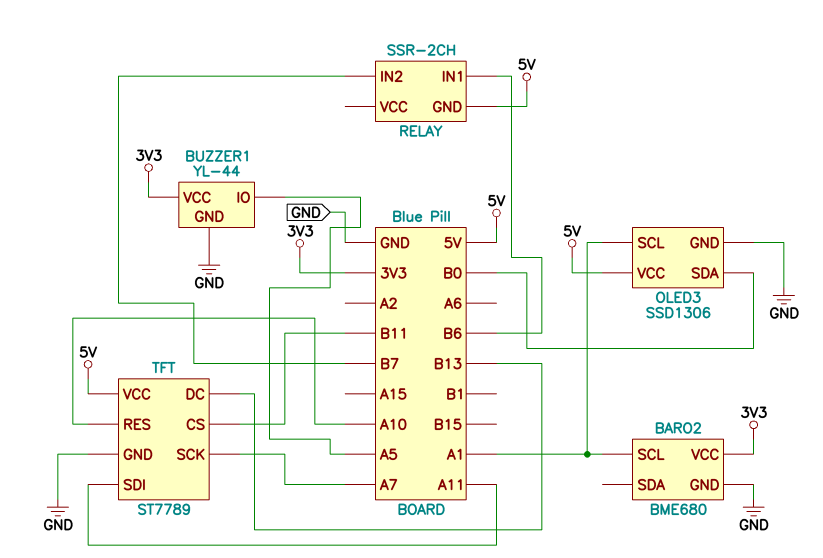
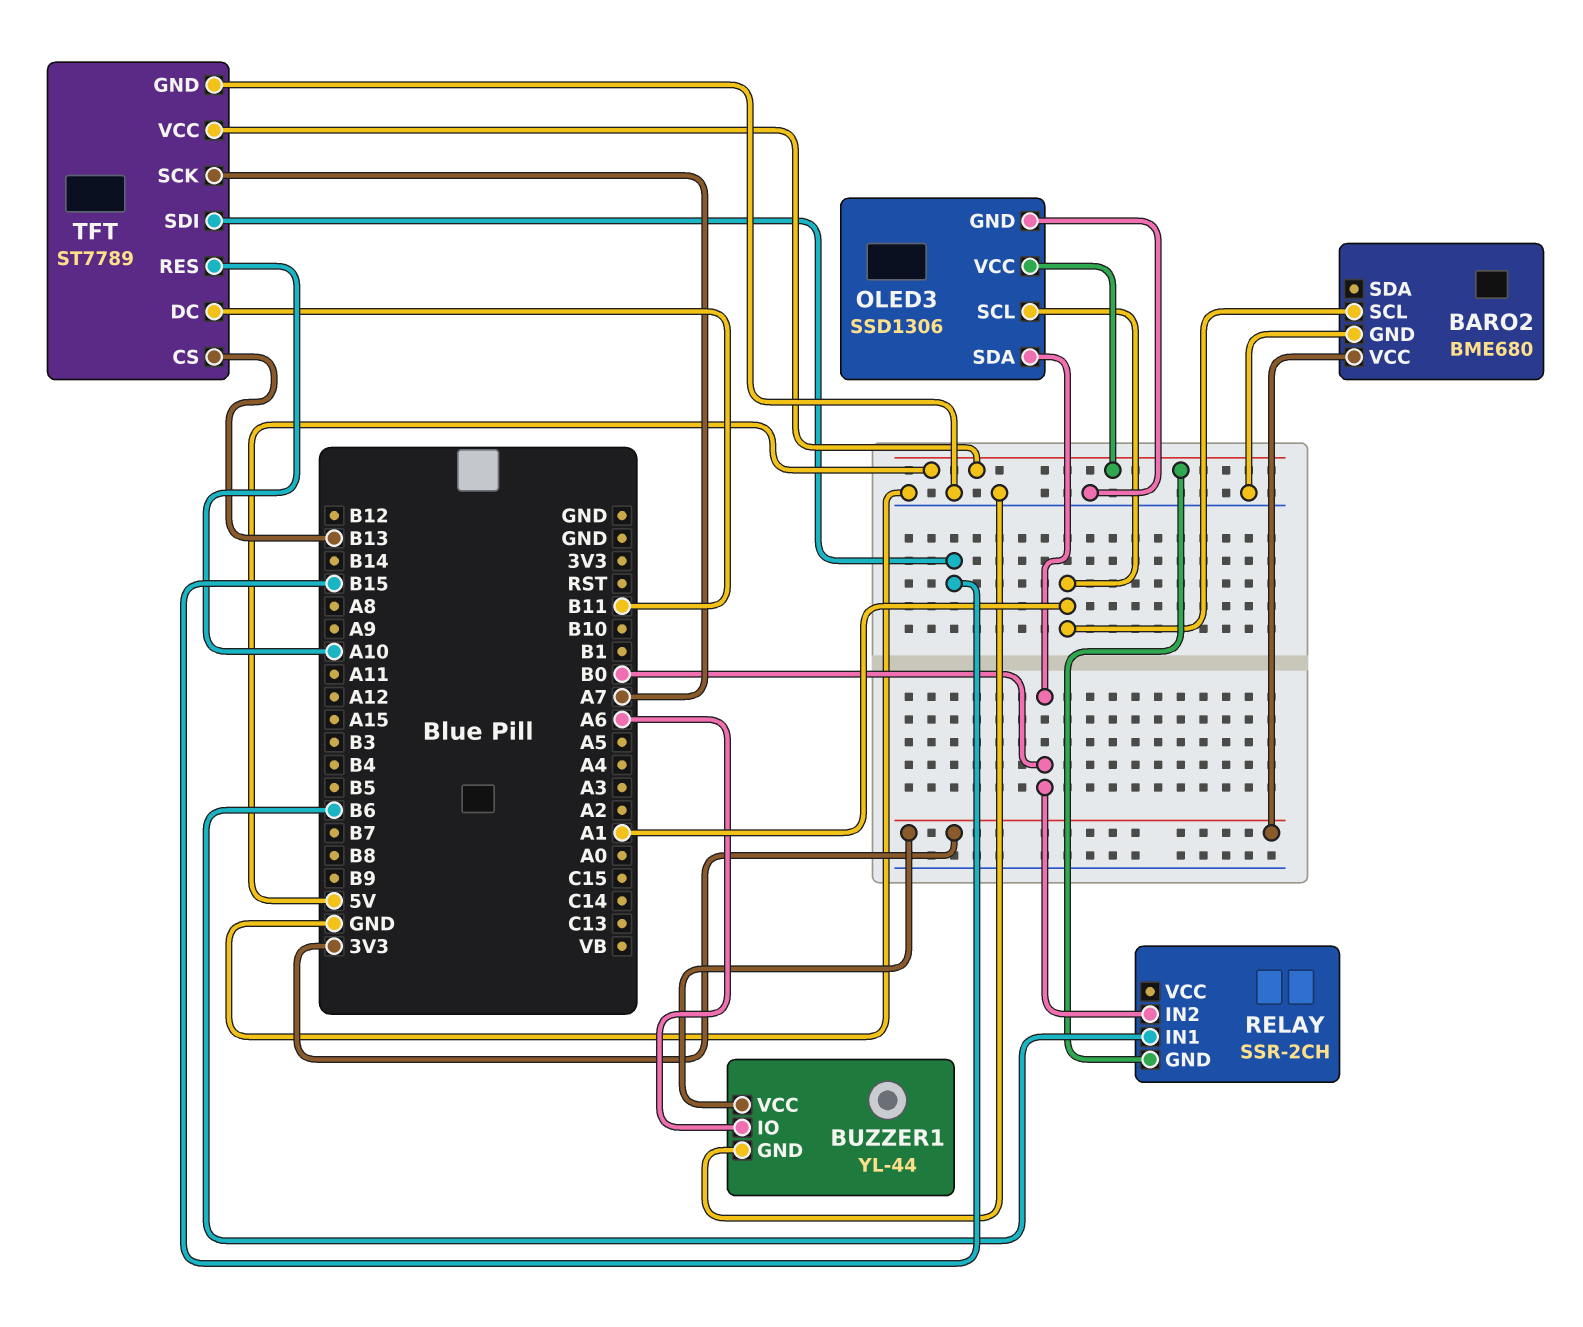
BUZZER1 pin IO: A5 -> A6
RELAY pin IN2: B7 -> B0
TFT pin CS: B11 -> B13
TFT pin DC: B13 -> B11
TFT pin SDI: A11 -> B15

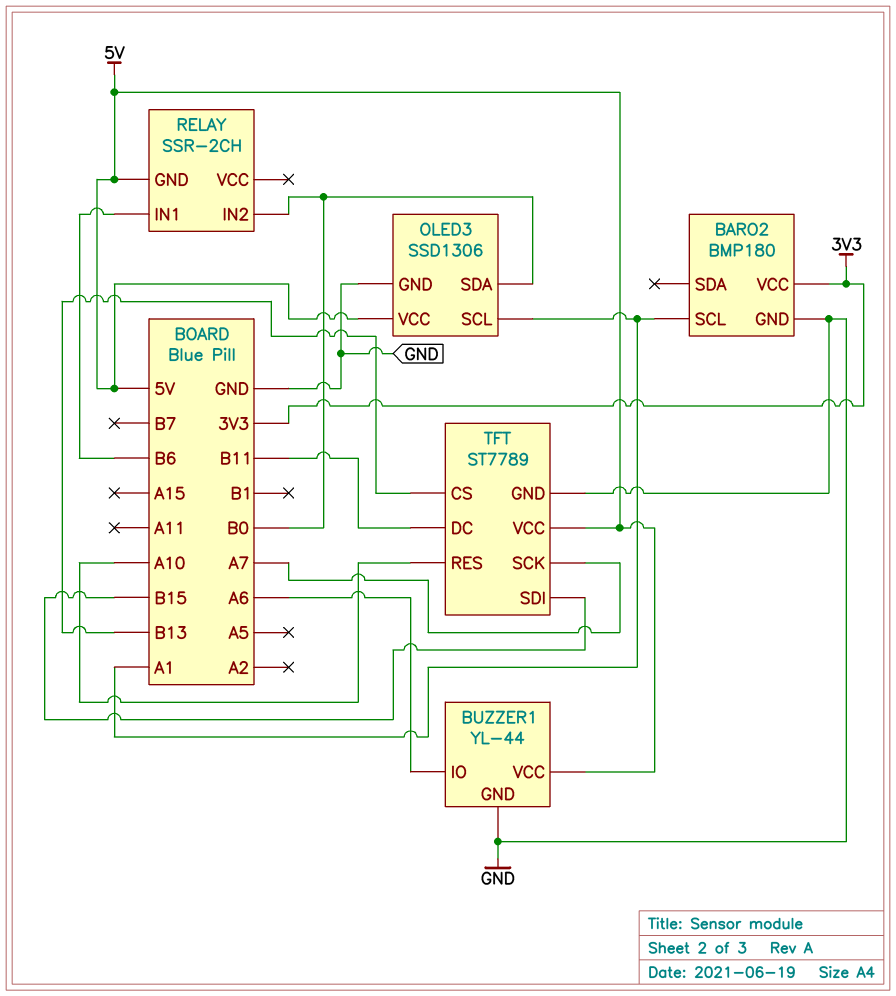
BARO2: BME680 -> BMP180
BUZZER1 pin VCC: 3V3 -> 5V

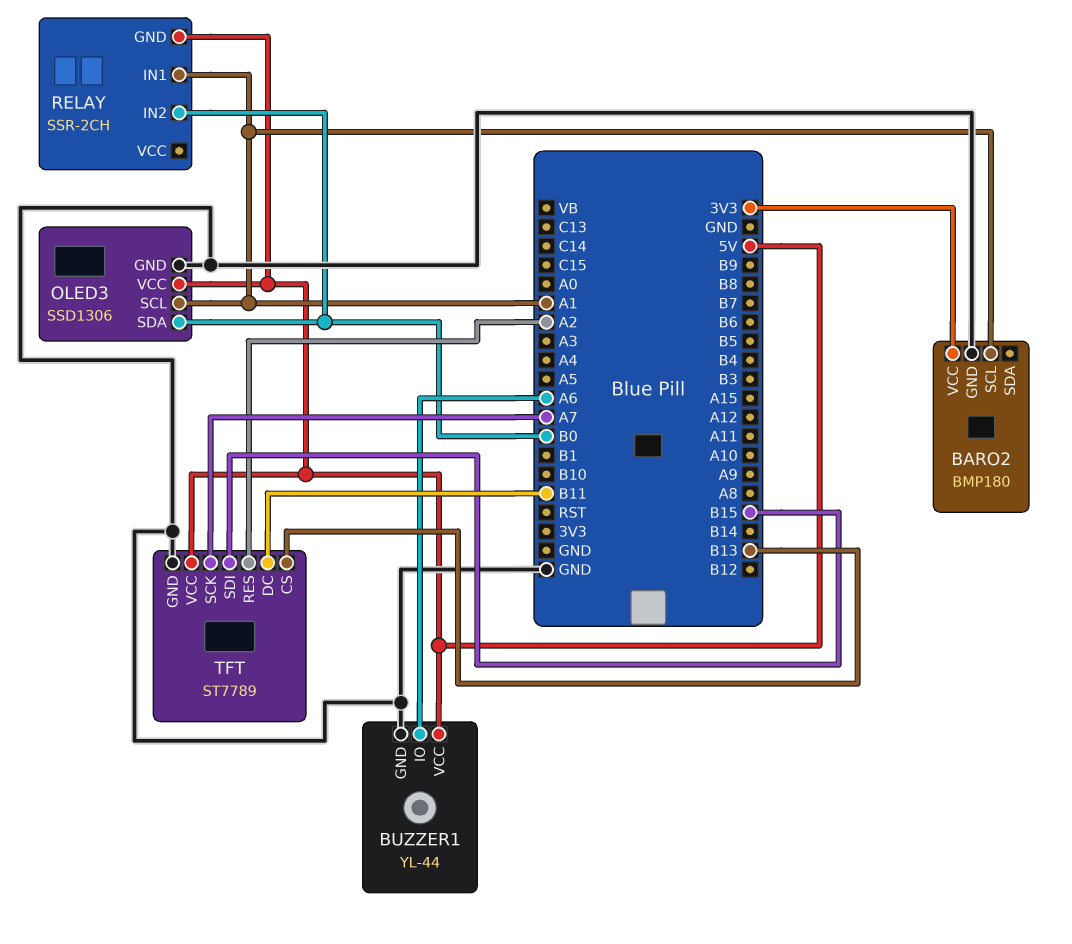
RELAY pin IN1: B6 -> A1
TFT pin RES: A10 -> A2

